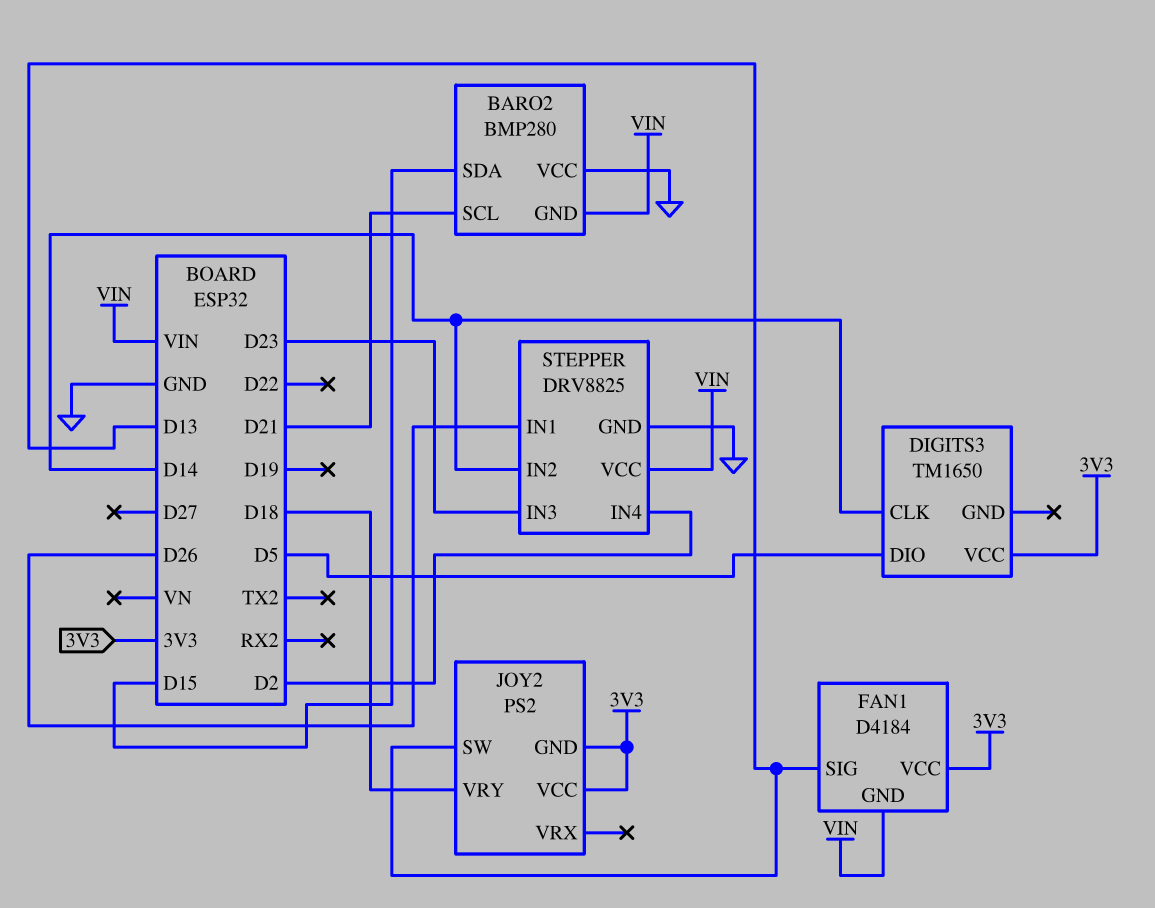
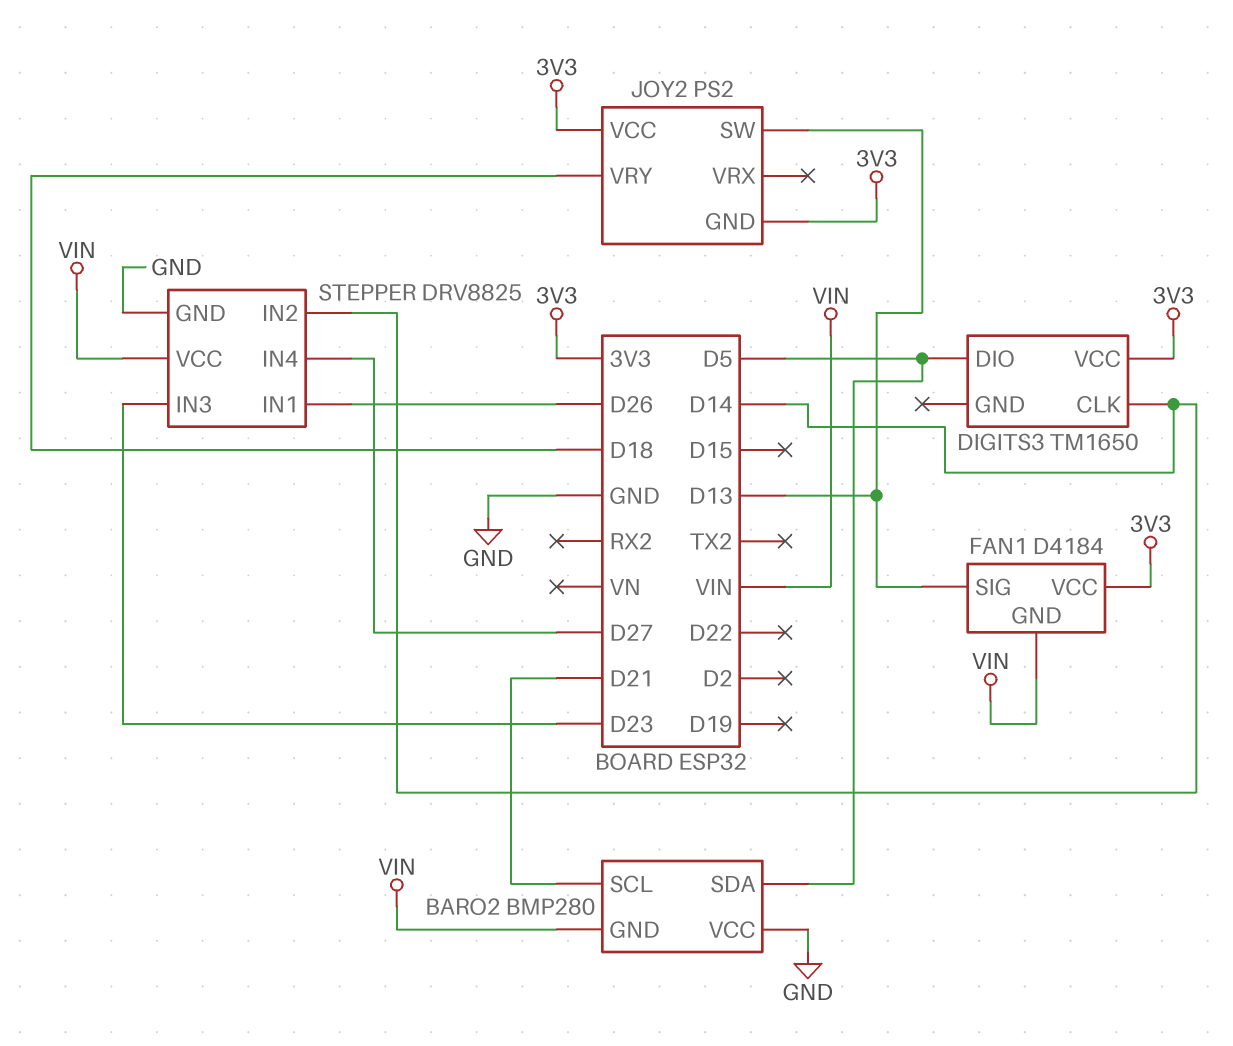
BARO2 pin SDA: D15 -> D5
STEPPER pin IN4: D2 -> D27

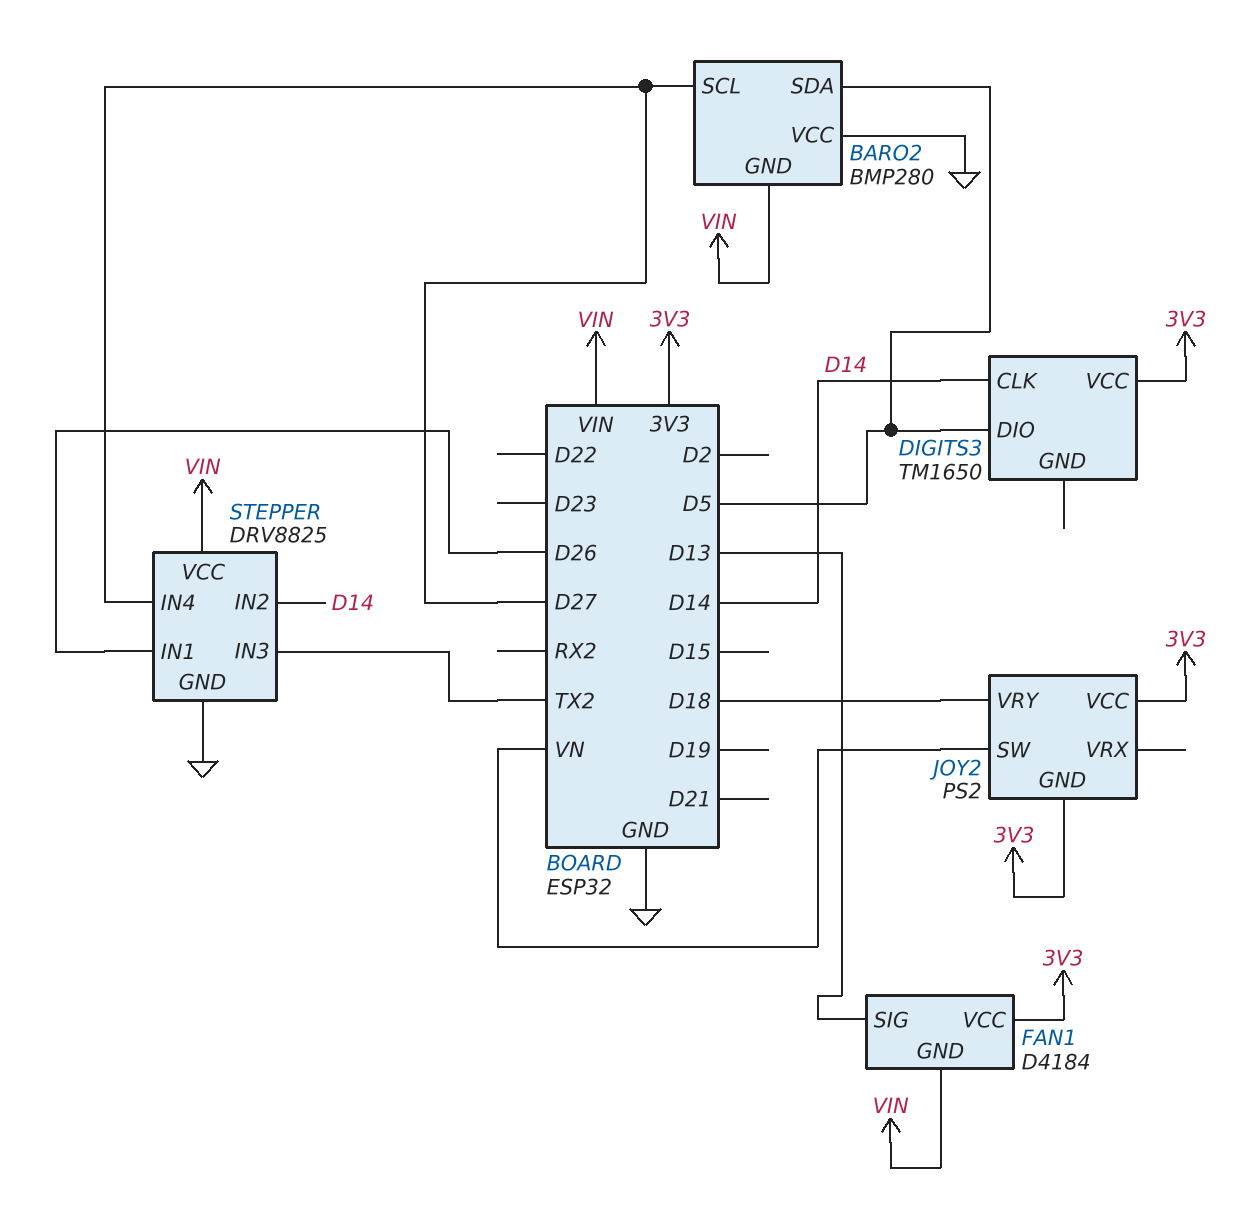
BARO2 pin SCL: D21 -> D27
JOY2 pin SW: D13 -> VN
STEPPER pin IN3: D23 -> TX2

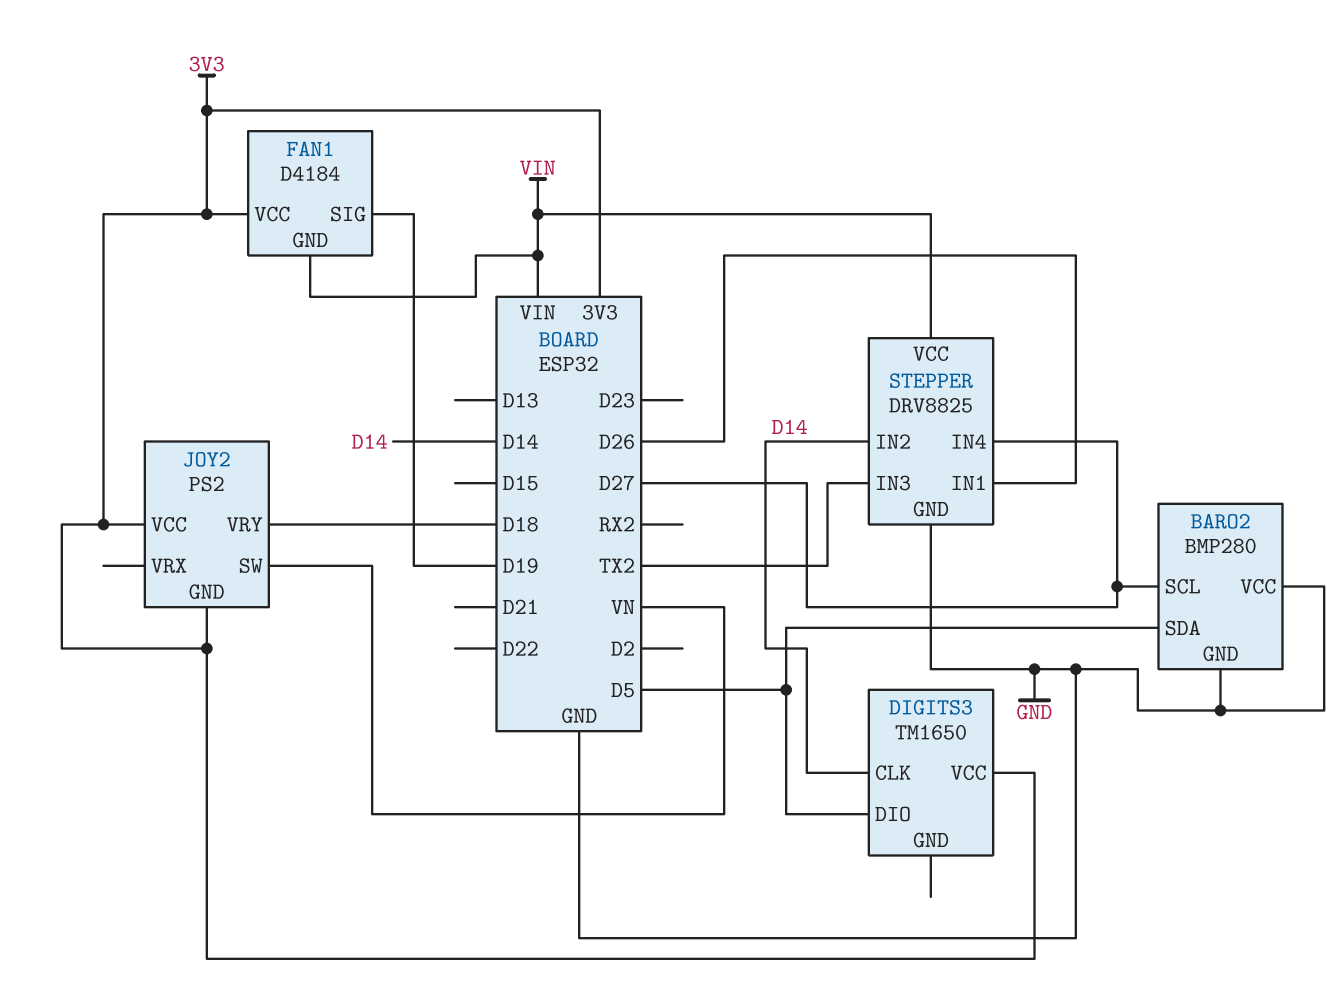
BARO2 pin GND: VIN -> GND
FAN1 pin SIG: D13 -> D19

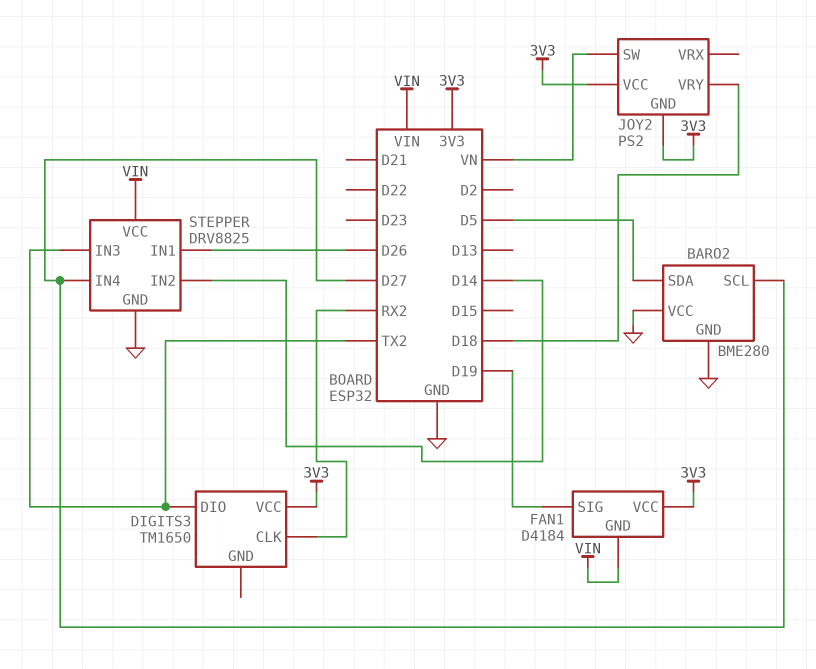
BARO2: BMP280 -> BME280
DIGITS3 pin CLK: D14 -> RX2
DIGITS3 pin DIO: D5 -> TX2

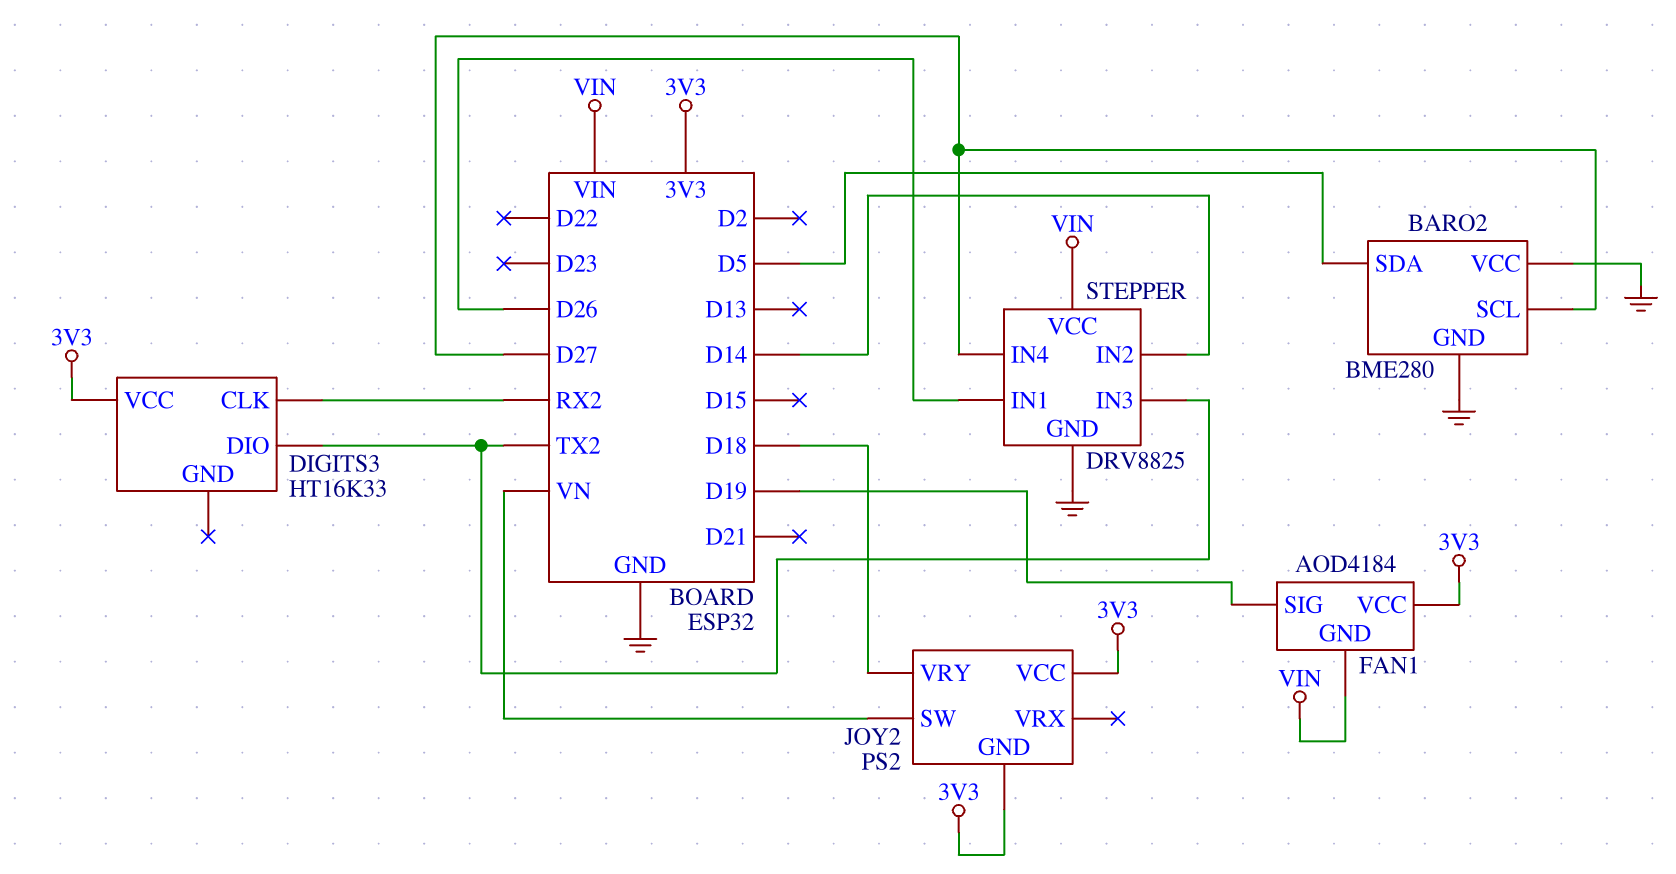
DIGITS3: TM1650 -> HT16K33
FAN1: D4184 -> AOD4184

